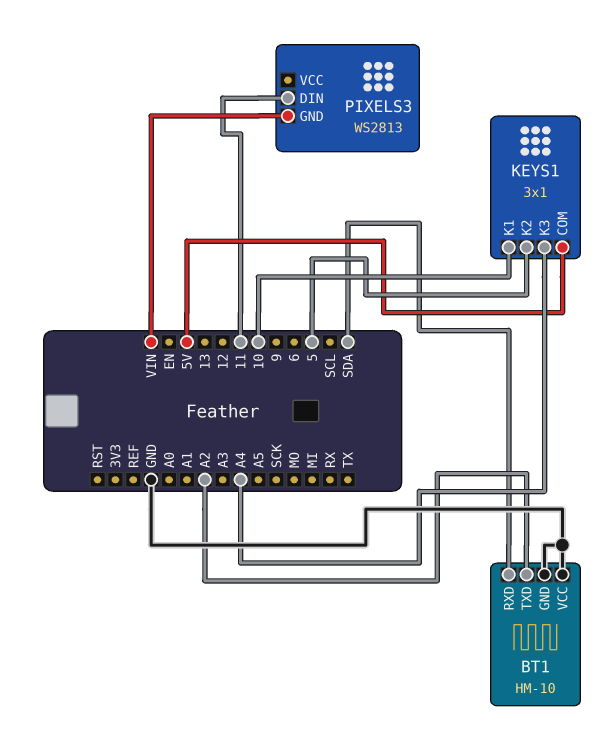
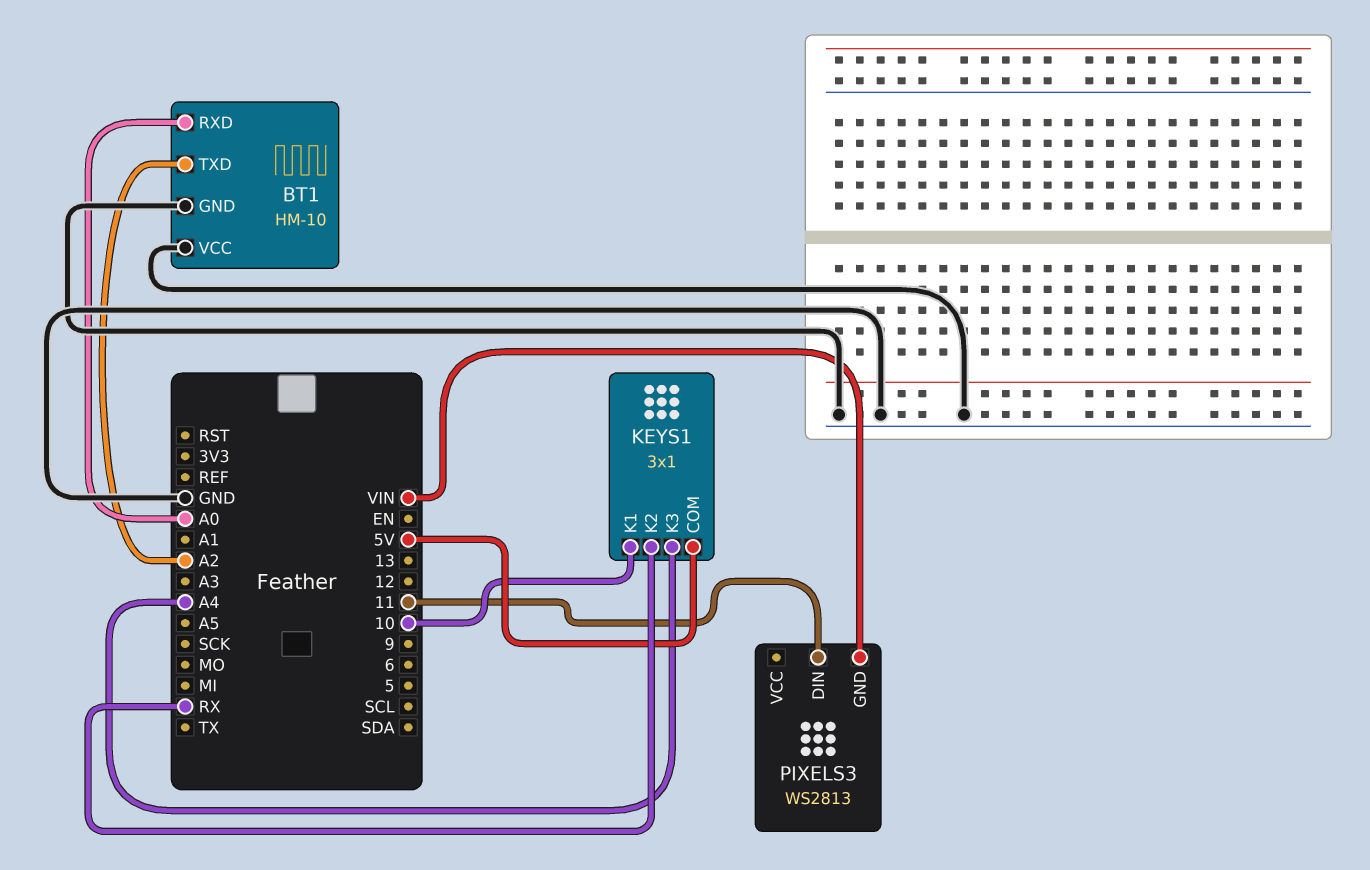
BT1 pin RXD: SDA -> A0
KEYS1 pin K2: 5 -> RX

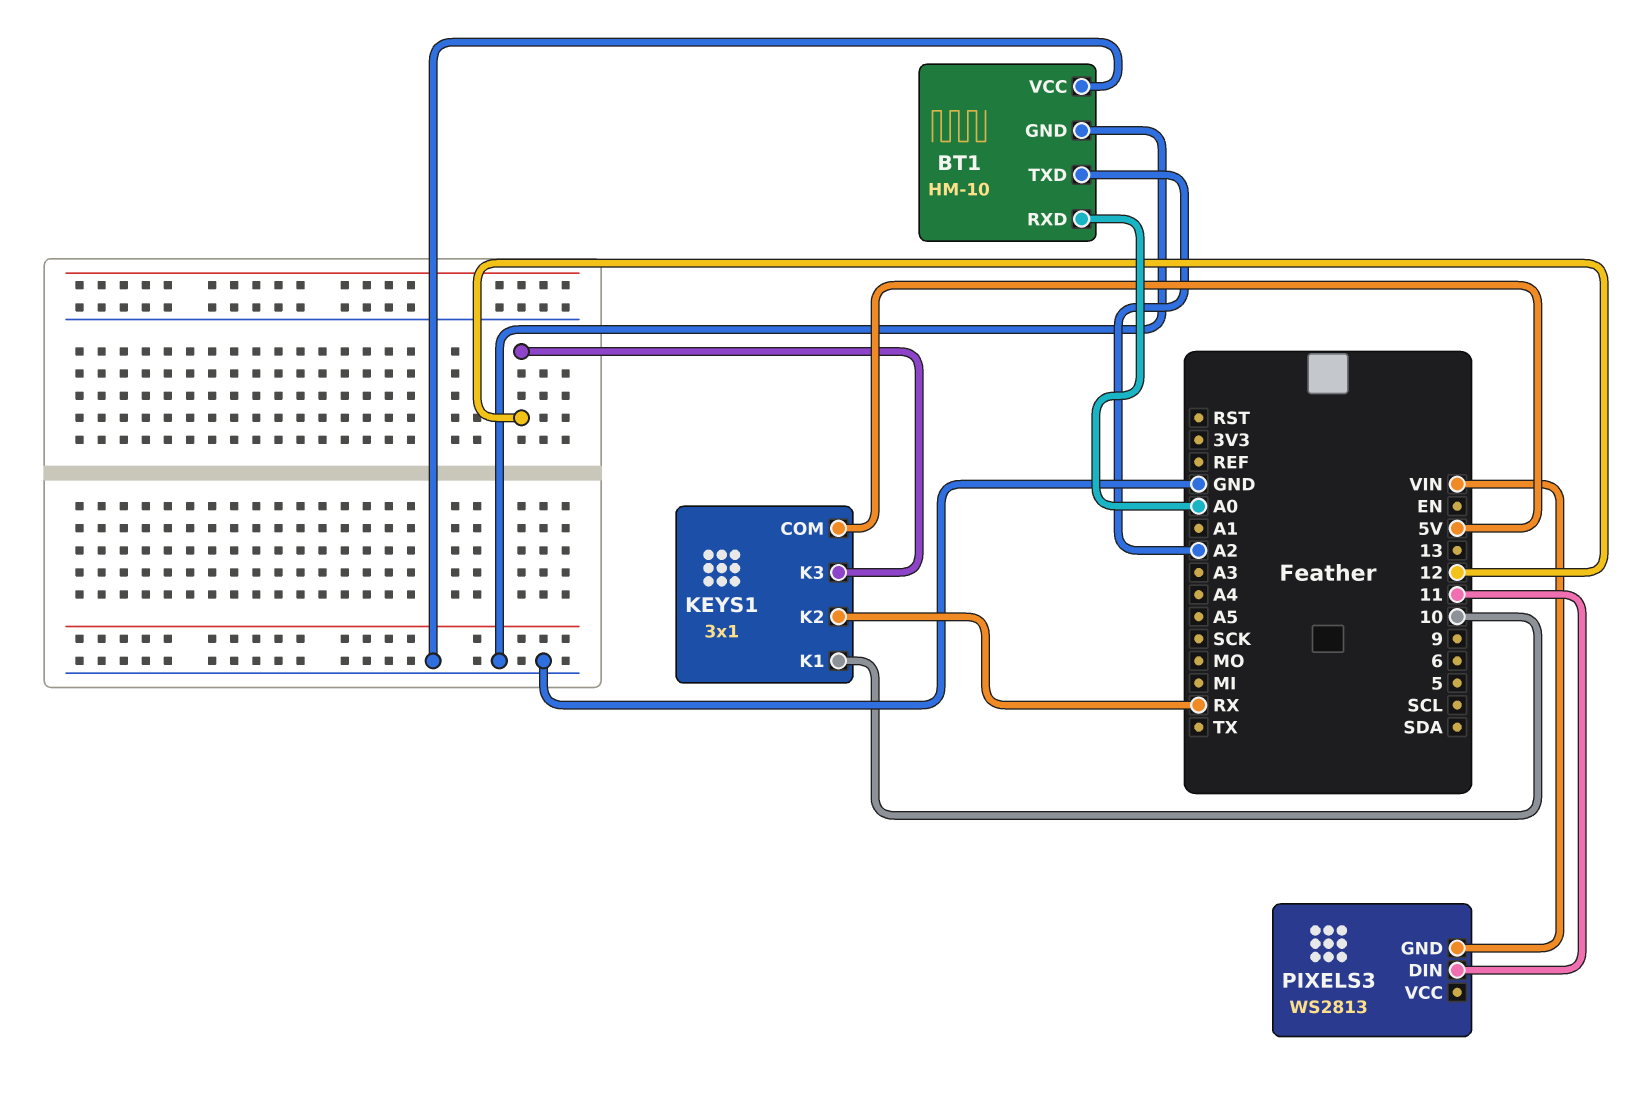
KEYS1 pin K3: A4 -> 12

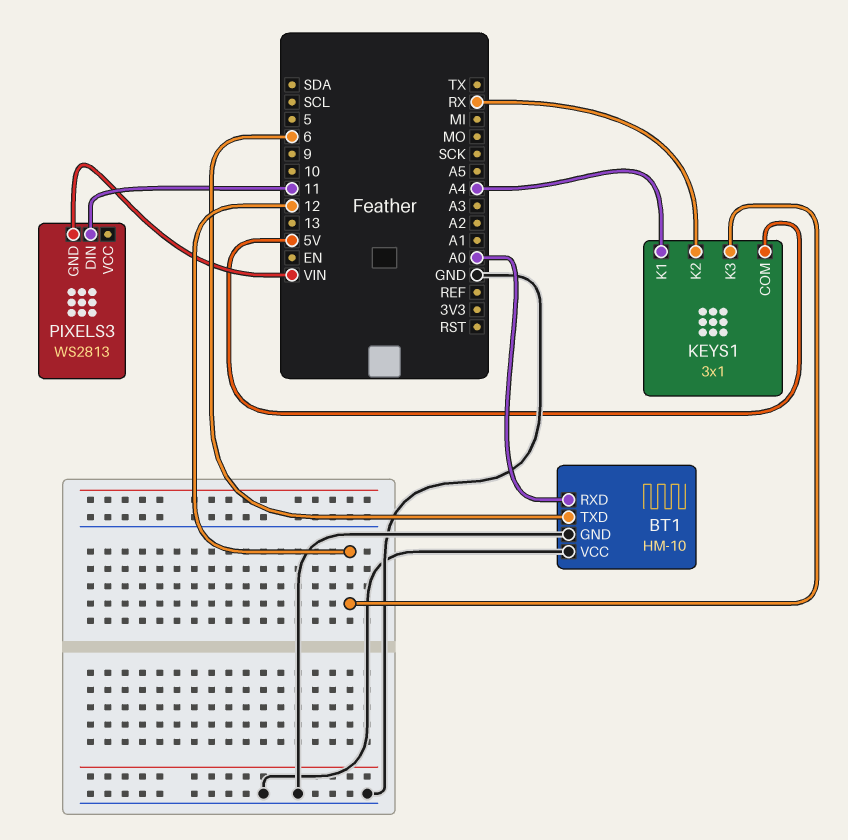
BT1 pin TXD: A2 -> 6
KEYS1 pin K1: 10 -> A4

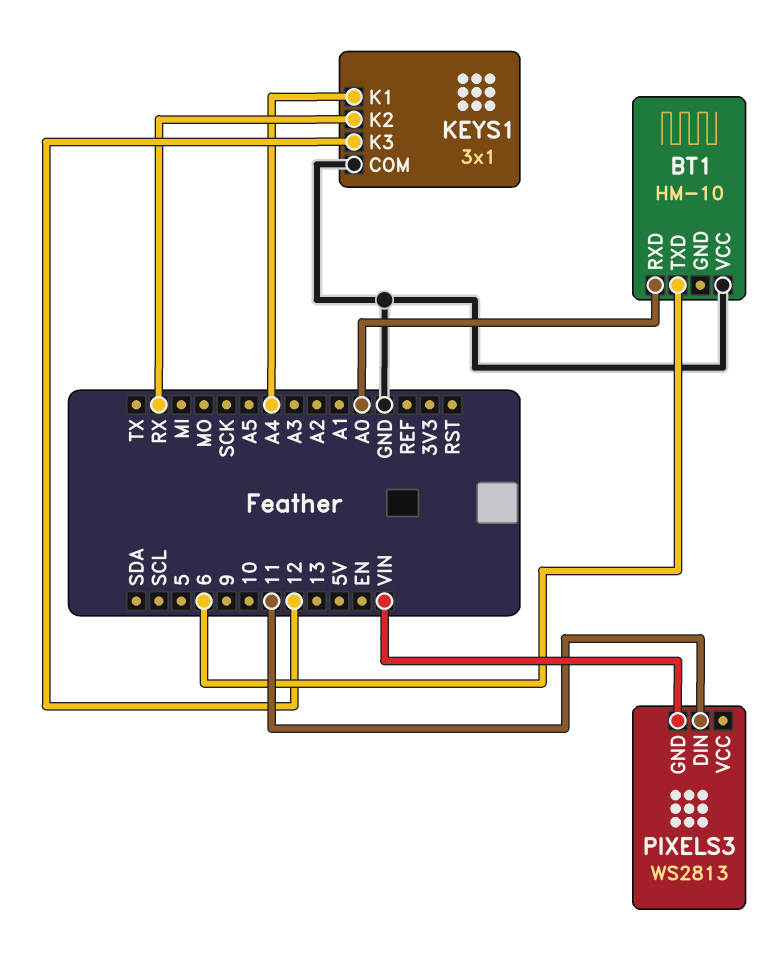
BT1 pin GND: GND -> none
KEYS1 pin COM: 5V -> GND

